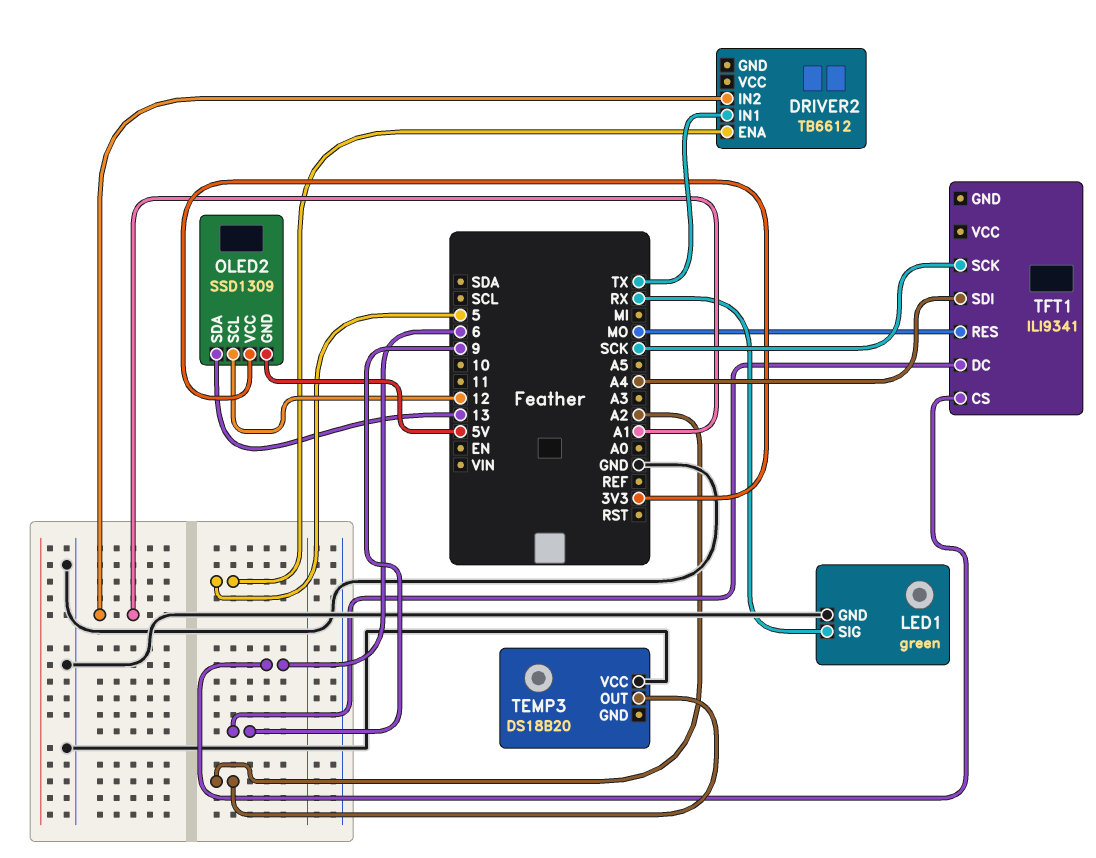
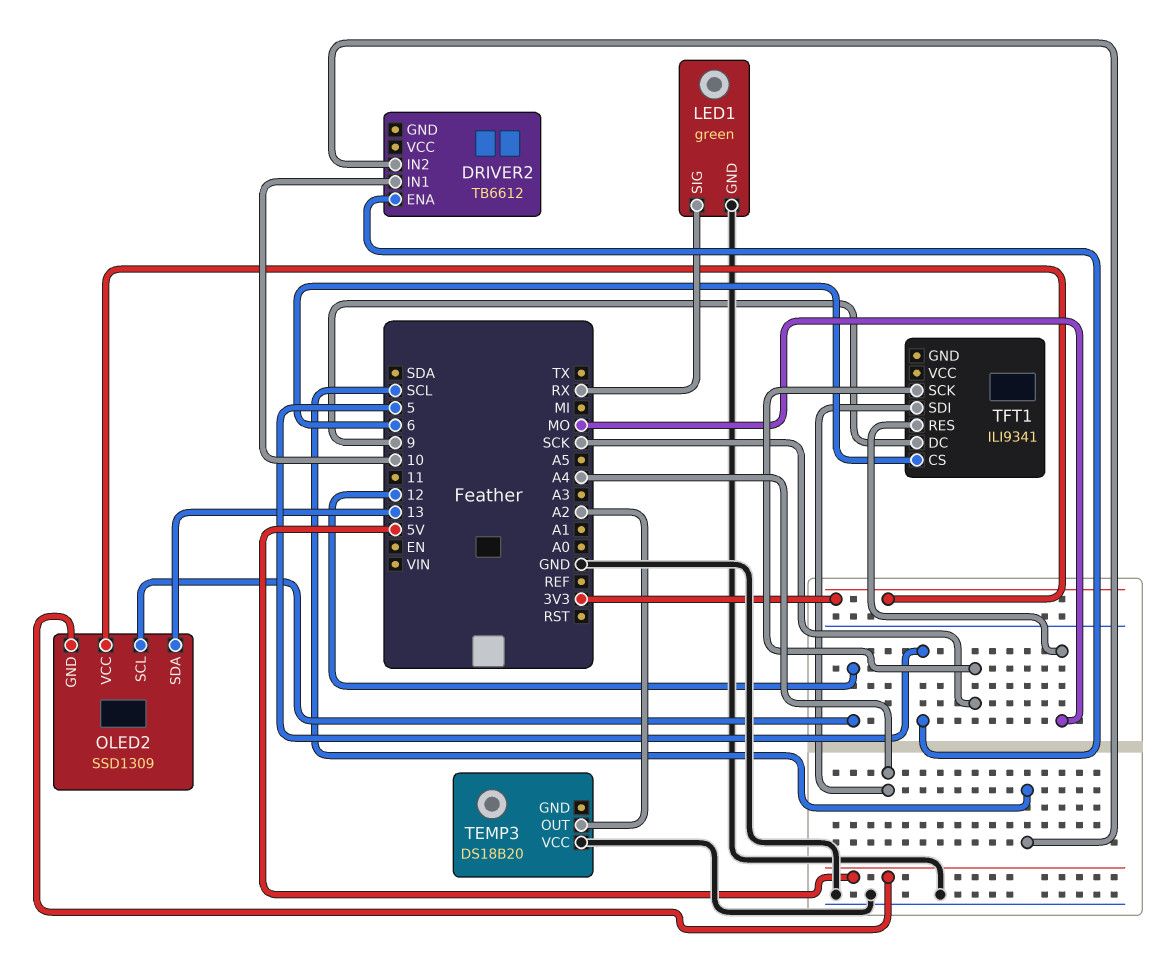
DRIVER2 pin IN1: TX -> 10
DRIVER2 pin IN2: A1 -> SCL

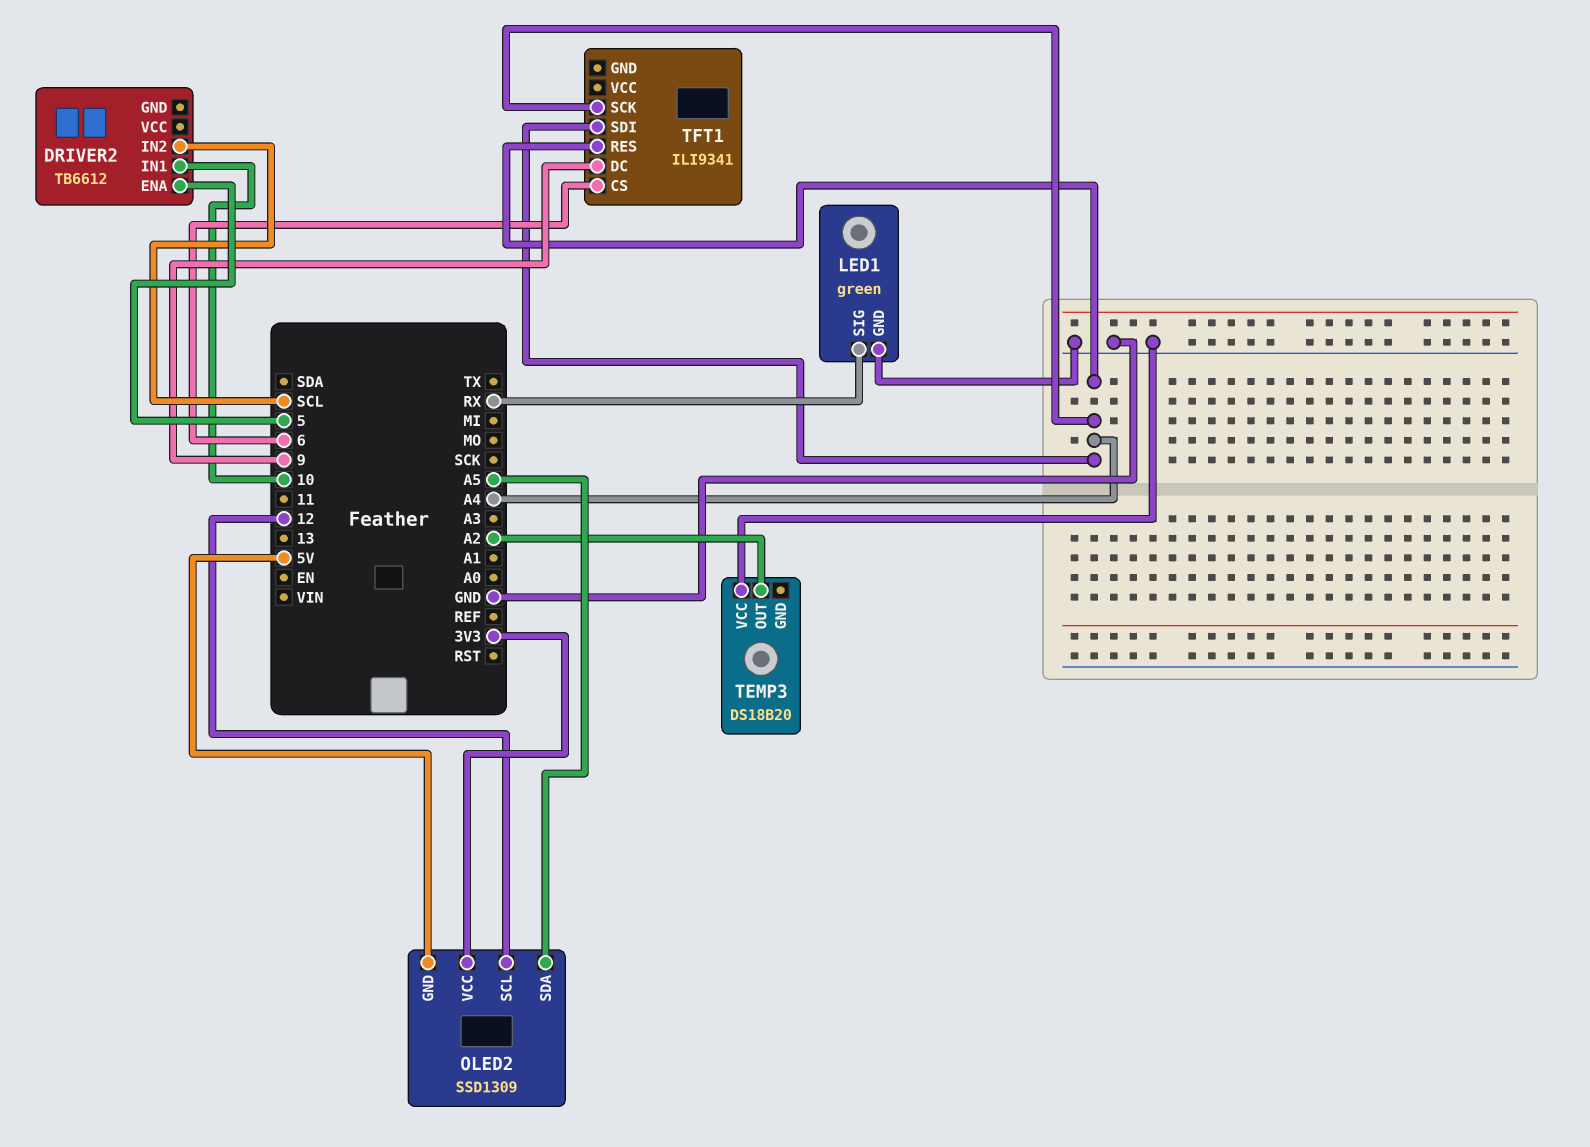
OLED2 pin SDA: 13 -> A5
TFT1 pin RES: MO -> A4
TFT1 pin SCK: SCK -> A4

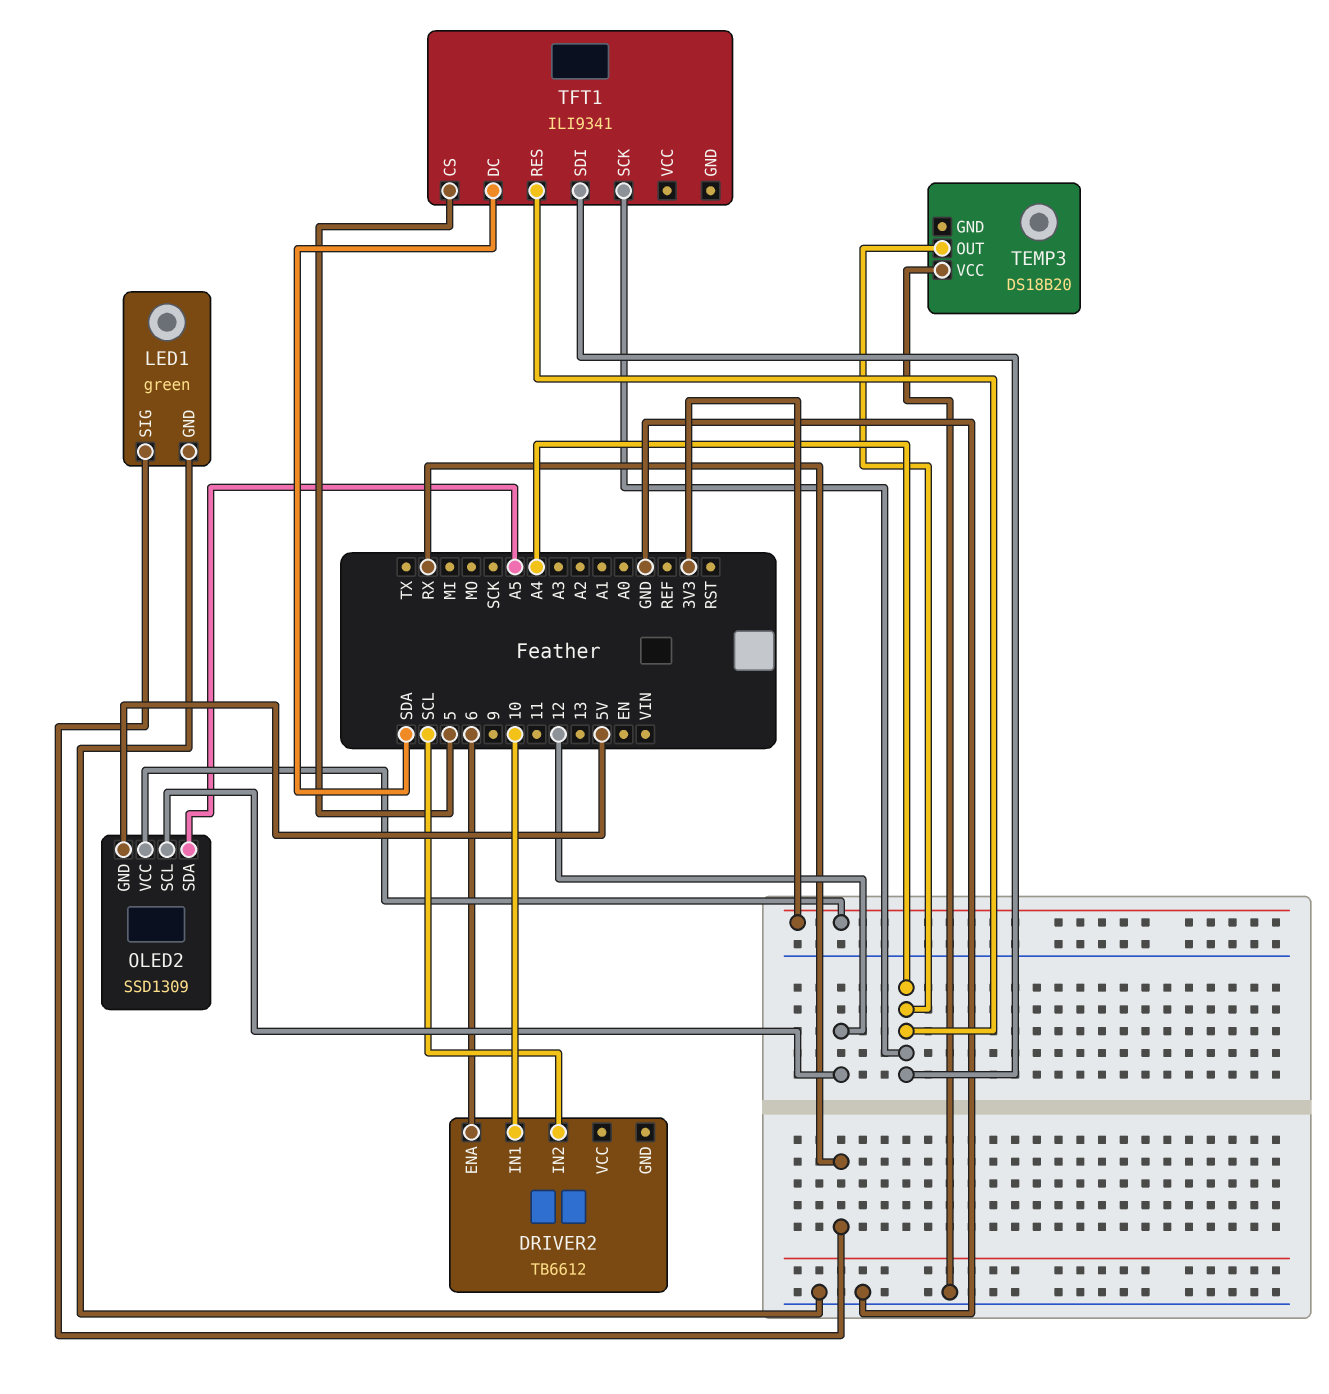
DRIVER2 pin ENA: 5 -> 6
TEMP3 pin OUT: A2 -> A4
TFT1 pin CS: 6 -> 5
TFT1 pin DC: 9 -> SDA

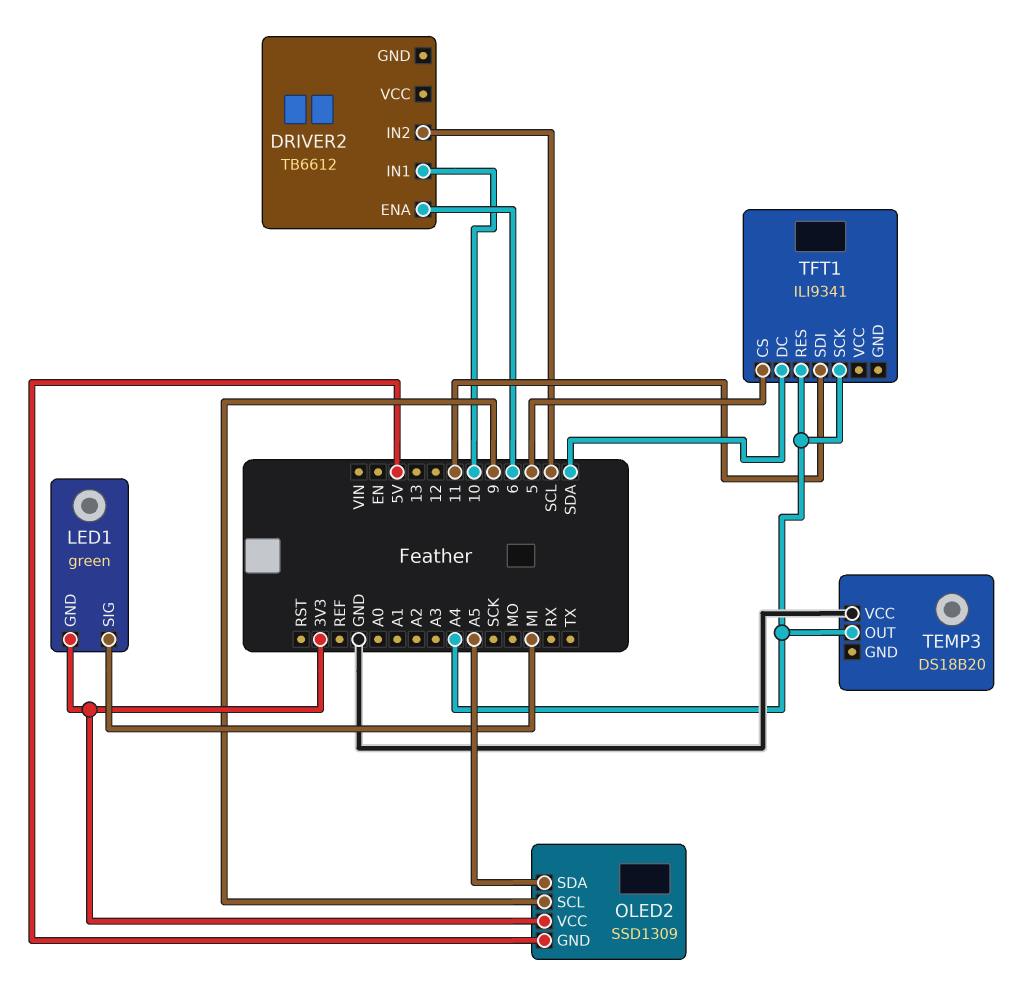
LED1 pin GND: GND -> 3V3
LED1 pin SIG: RX -> MI
OLED2 pin SCL: 12 -> 9
TFT1 pin SDI: A4 -> 11

